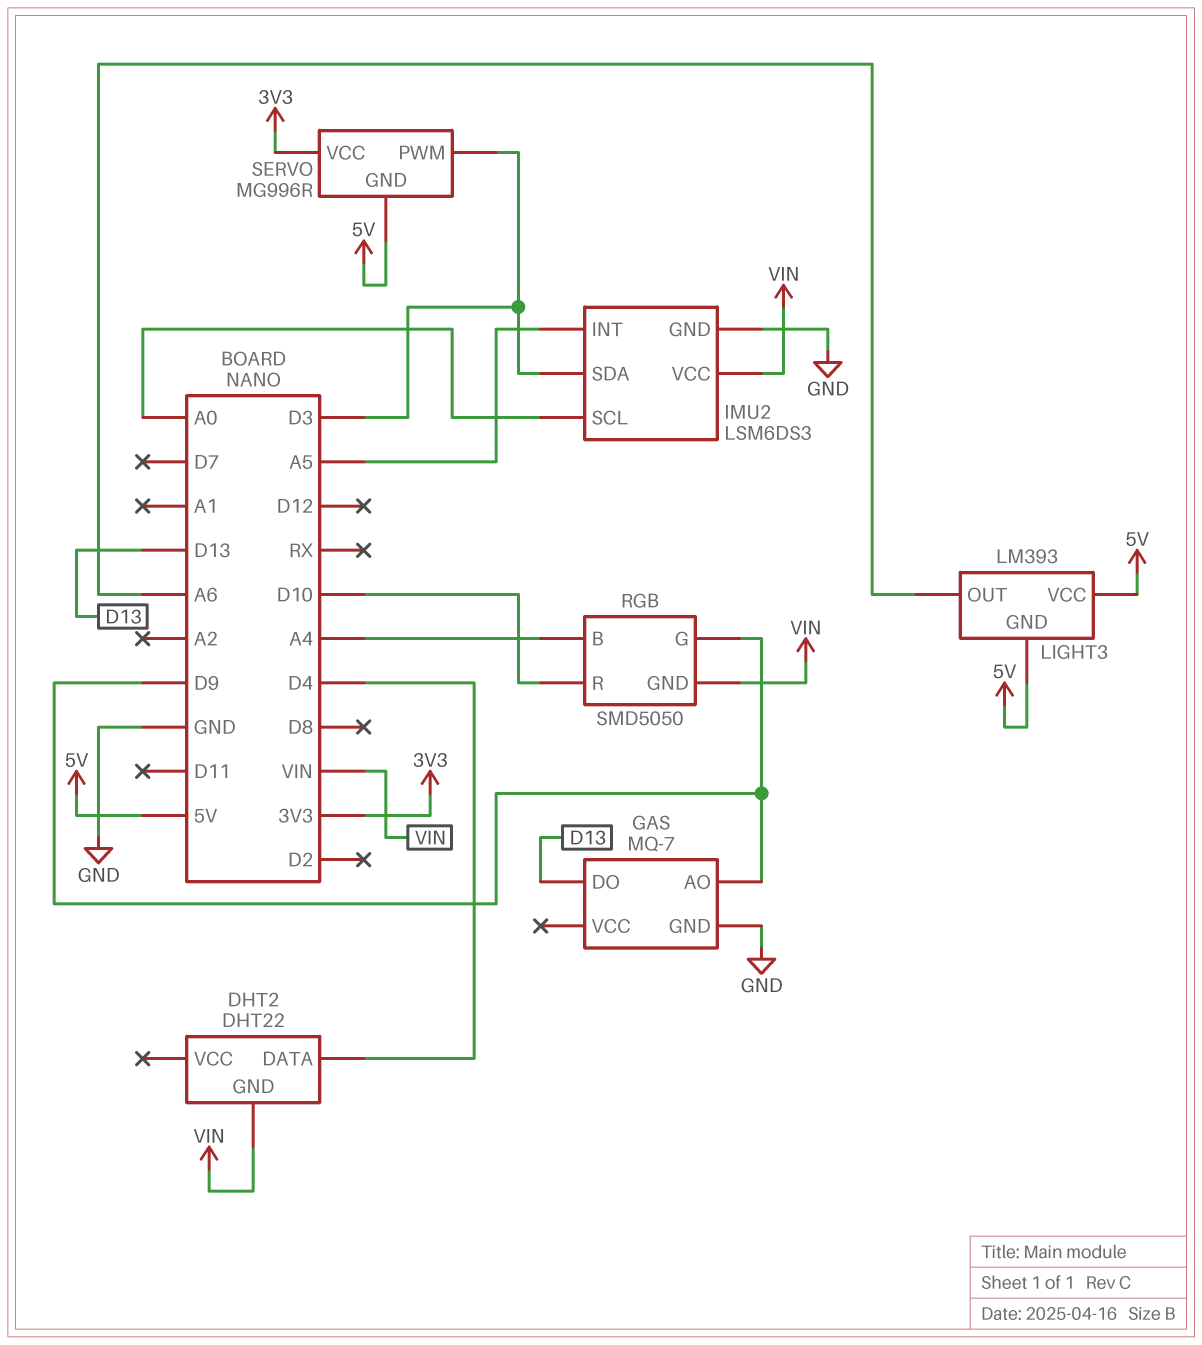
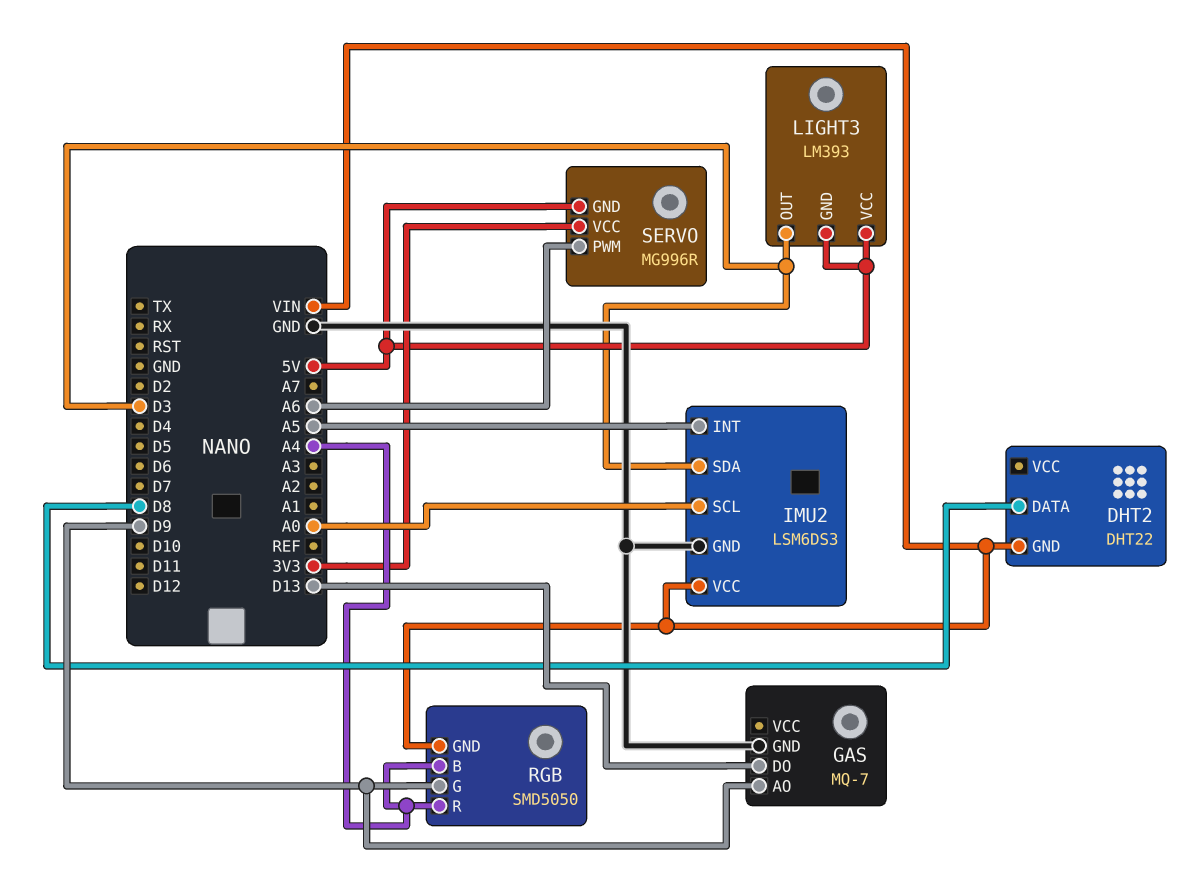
DHT2 pin DATA: D4 -> D8
LIGHT3 pin OUT: A6 -> D3
RGB pin R: D10 -> A4
SERVO pin PWM: D3 -> A6

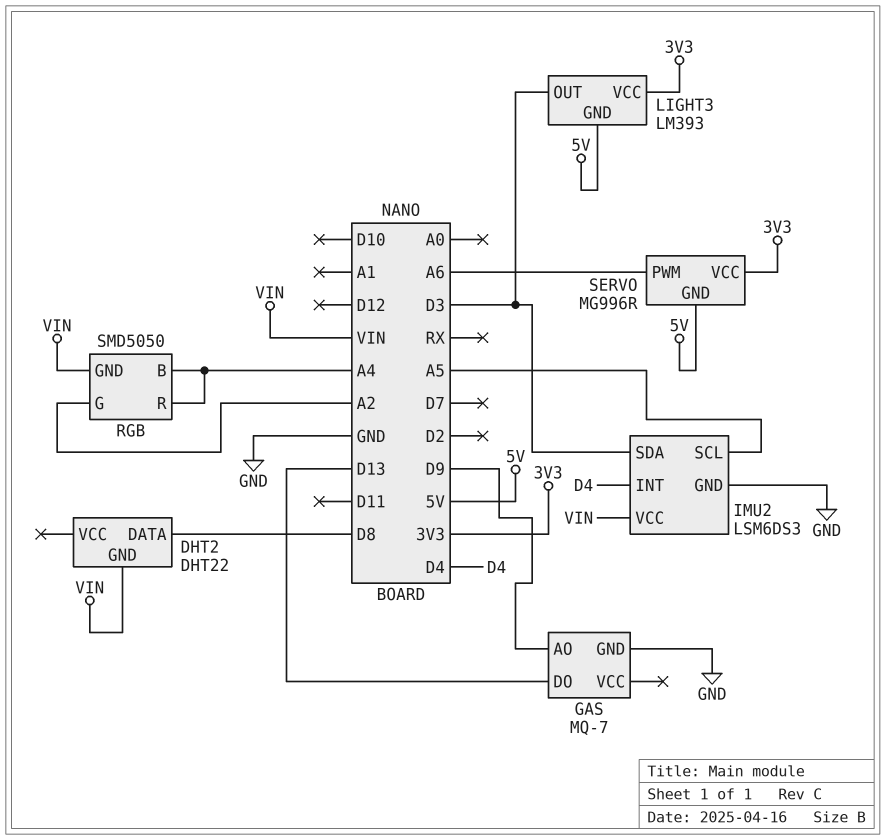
IMU2 pin INT: A5 -> D4
IMU2 pin SCL: A0 -> A5
LIGHT3 pin VCC: 5V -> 3V3
RGB pin G: D9 -> A2

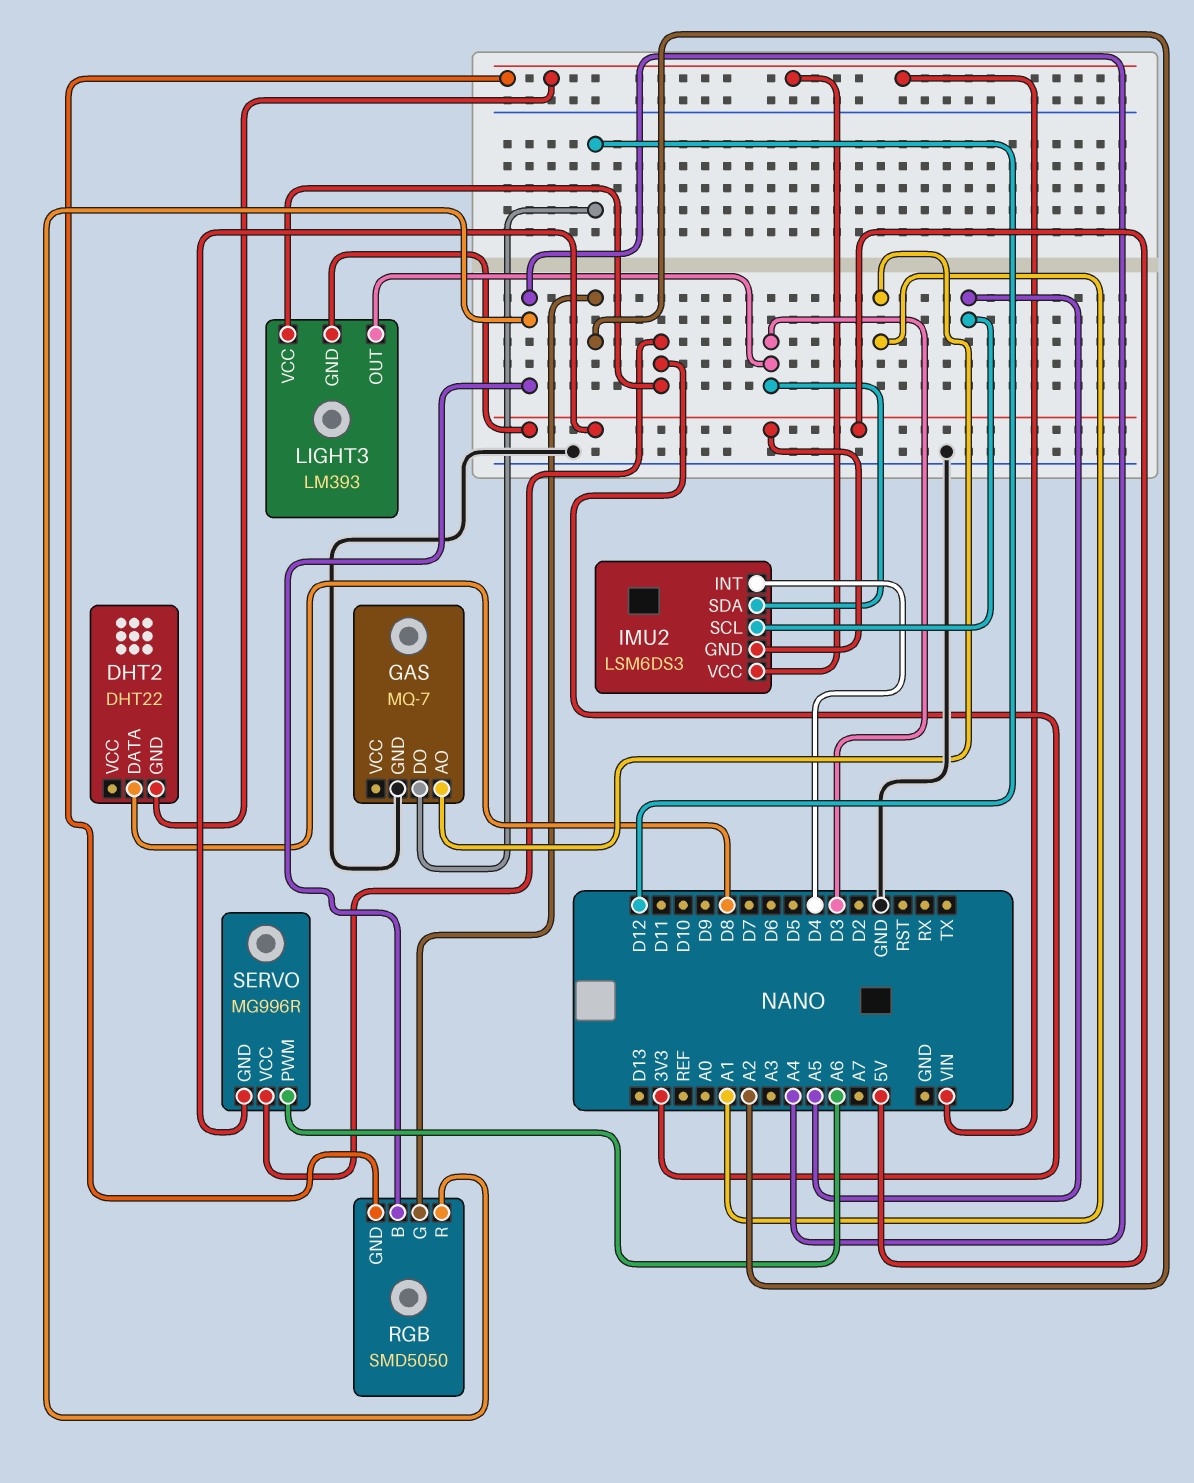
GAS pin AO: D9 -> A1
GAS pin DO: D13 -> D12
IMU2 pin GND: GND -> 5V

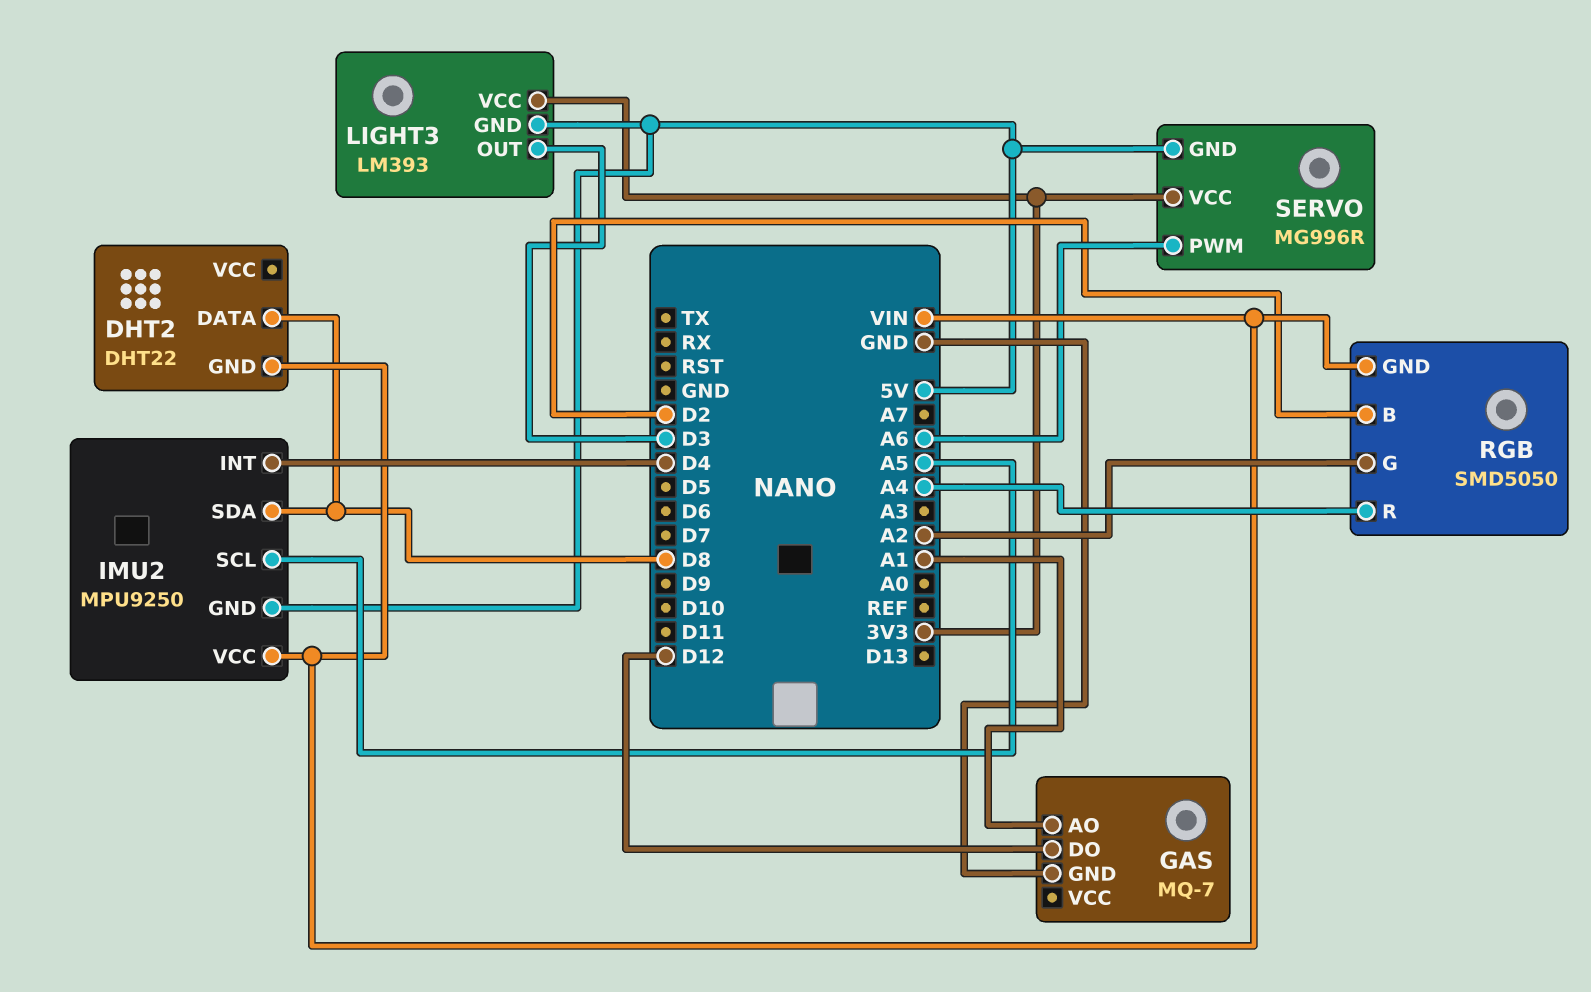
IMU2: LSM6DS3 -> MPU9250
IMU2 pin SDA: D3 -> D8
RGB pin B: A4 -> D2

